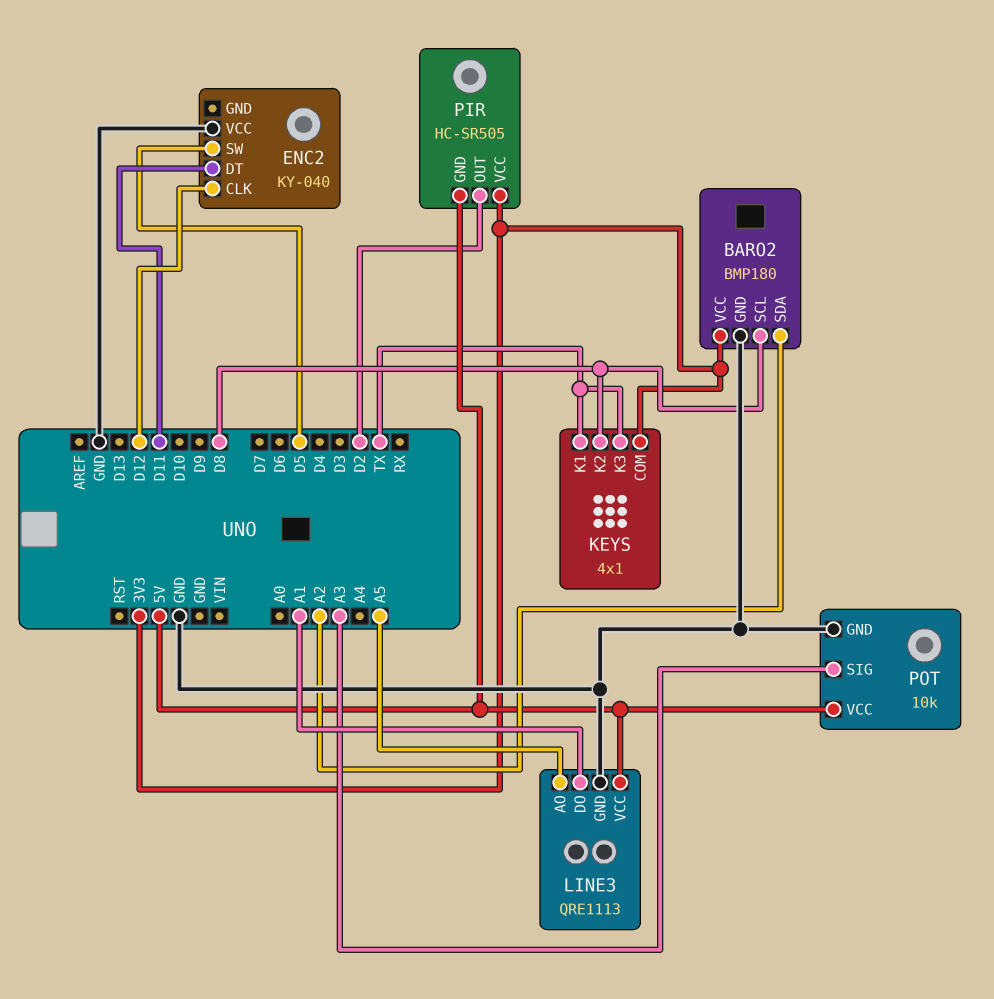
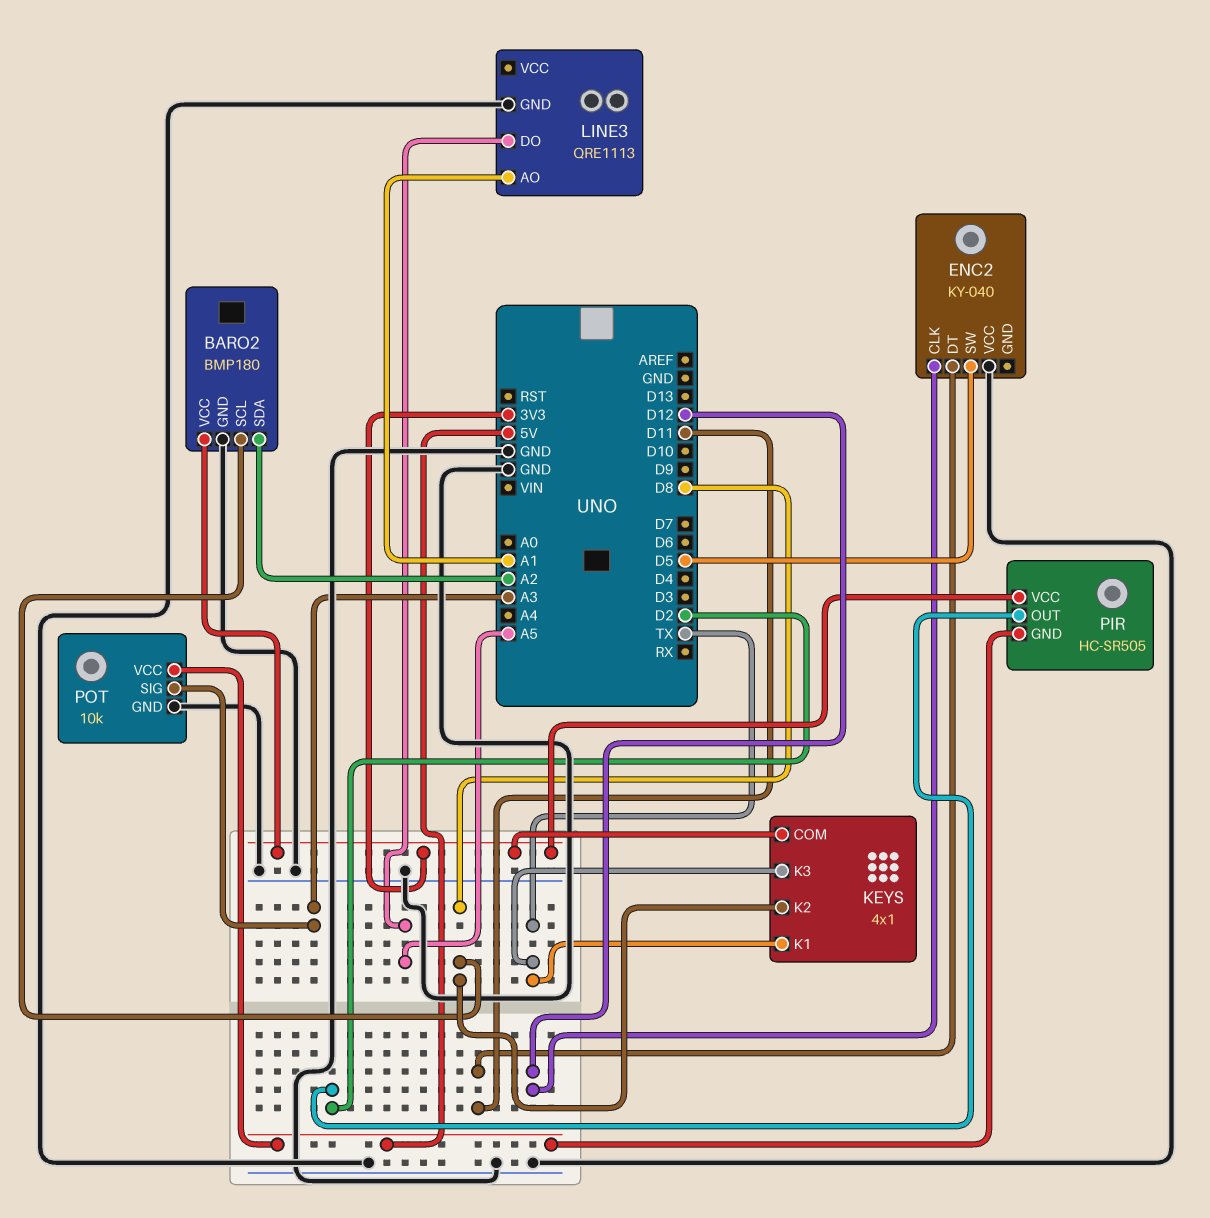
LINE3 pin AO: A5 -> A1
LINE3 pin DO: A1 -> A5
LINE3 pin VCC: 5V -> none

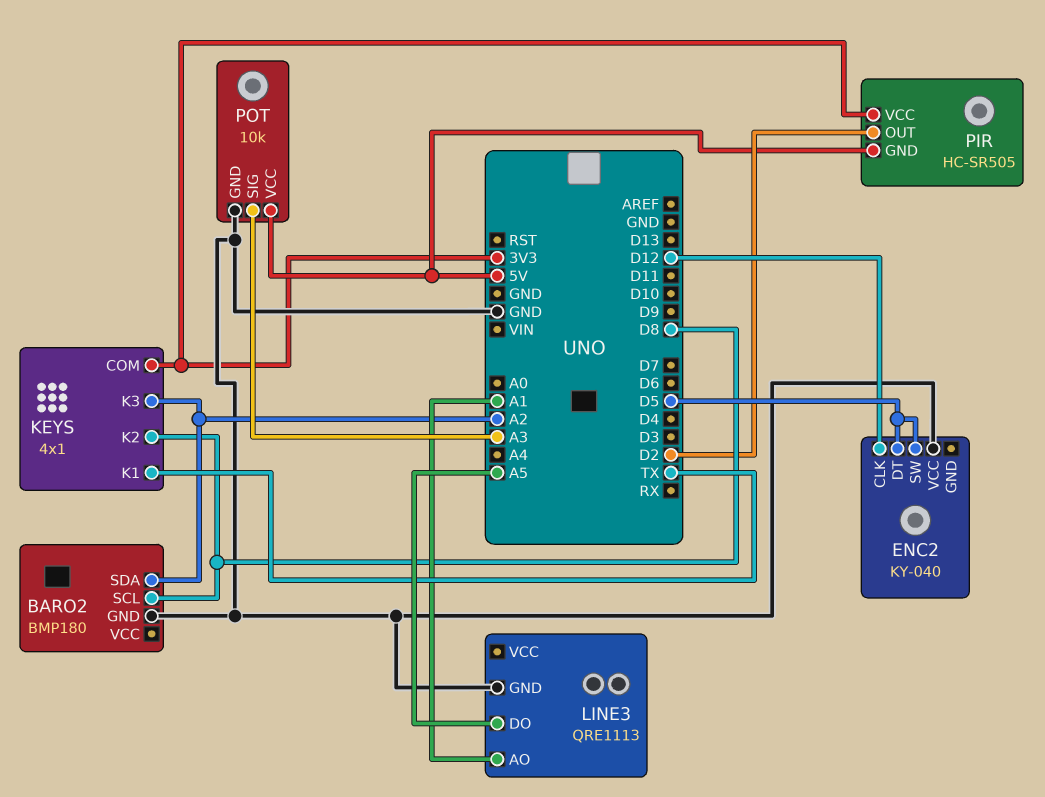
BARO2 pin VCC: 3V3 -> none
ENC2 pin DT: D11 -> D5
KEYS pin K3: TX -> A2

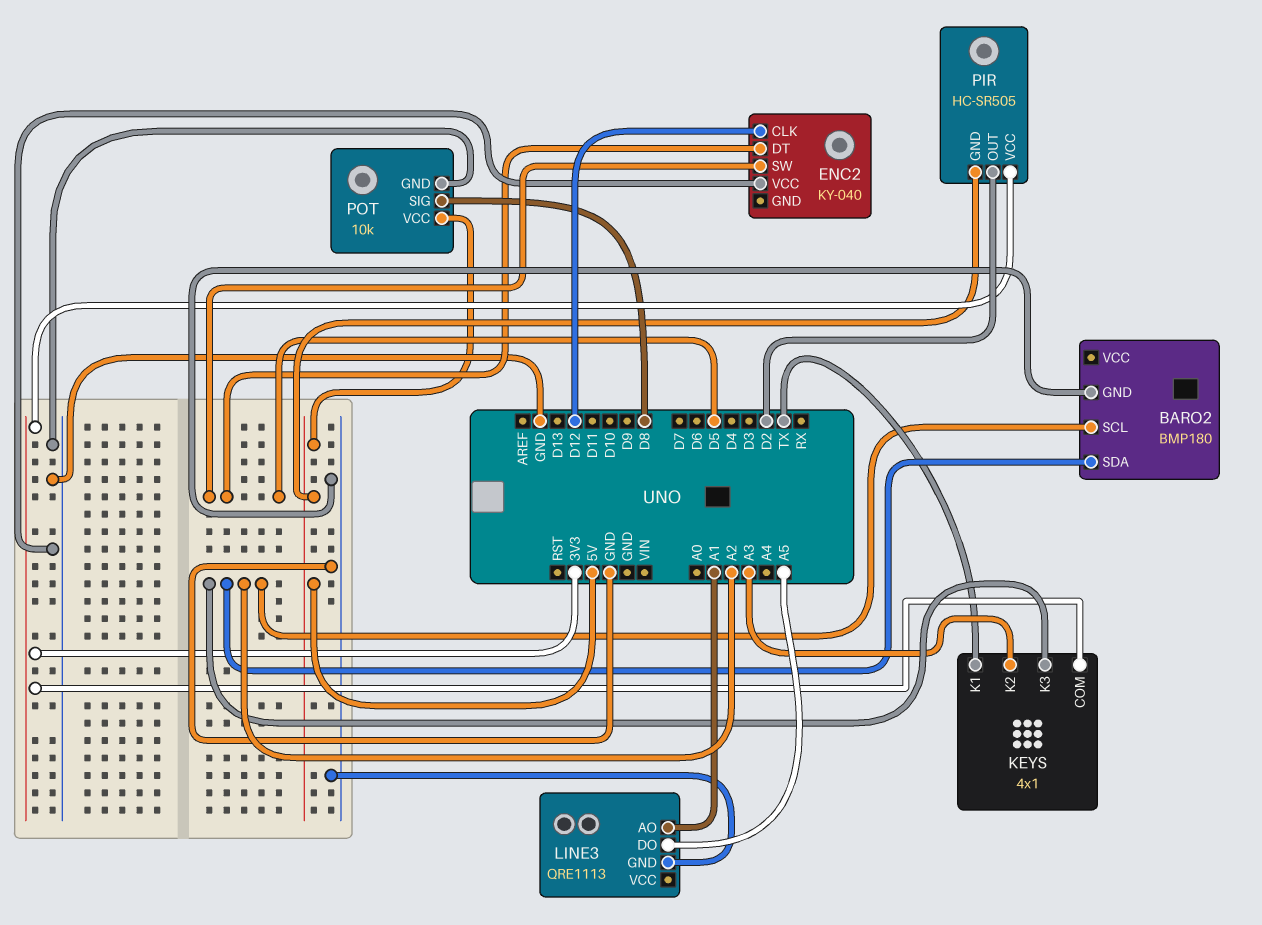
BARO2 pin SCL: D8 -> A2
KEYS pin K2: D8 -> A3
POT pin SIG: A3 -> D8

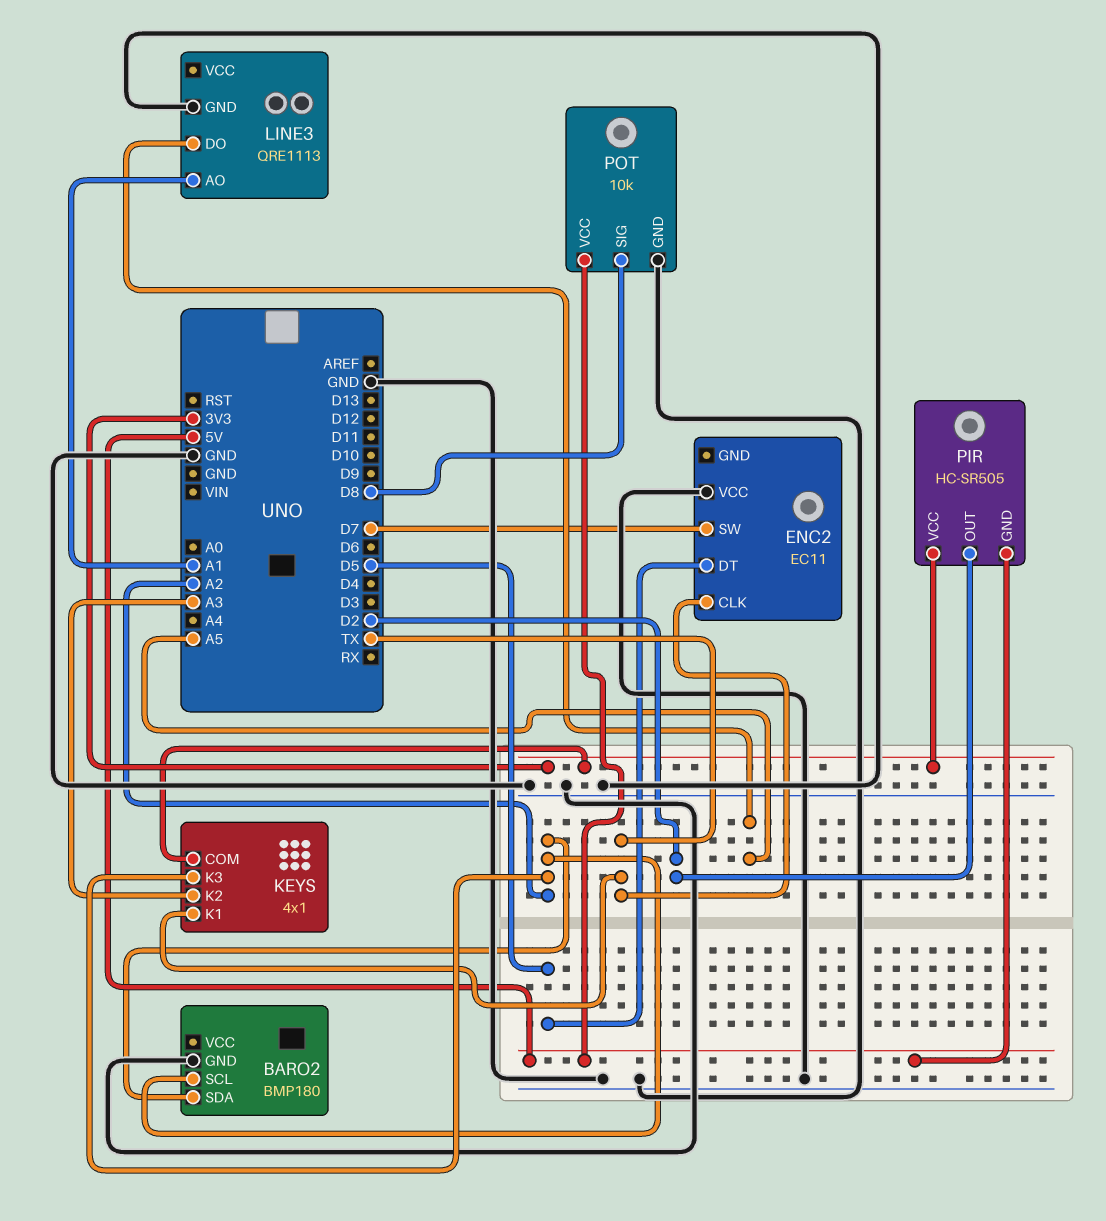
ENC2: KY-040 -> EC11
ENC2 pin CLK: D12 -> TX
ENC2 pin SW: D5 -> D7

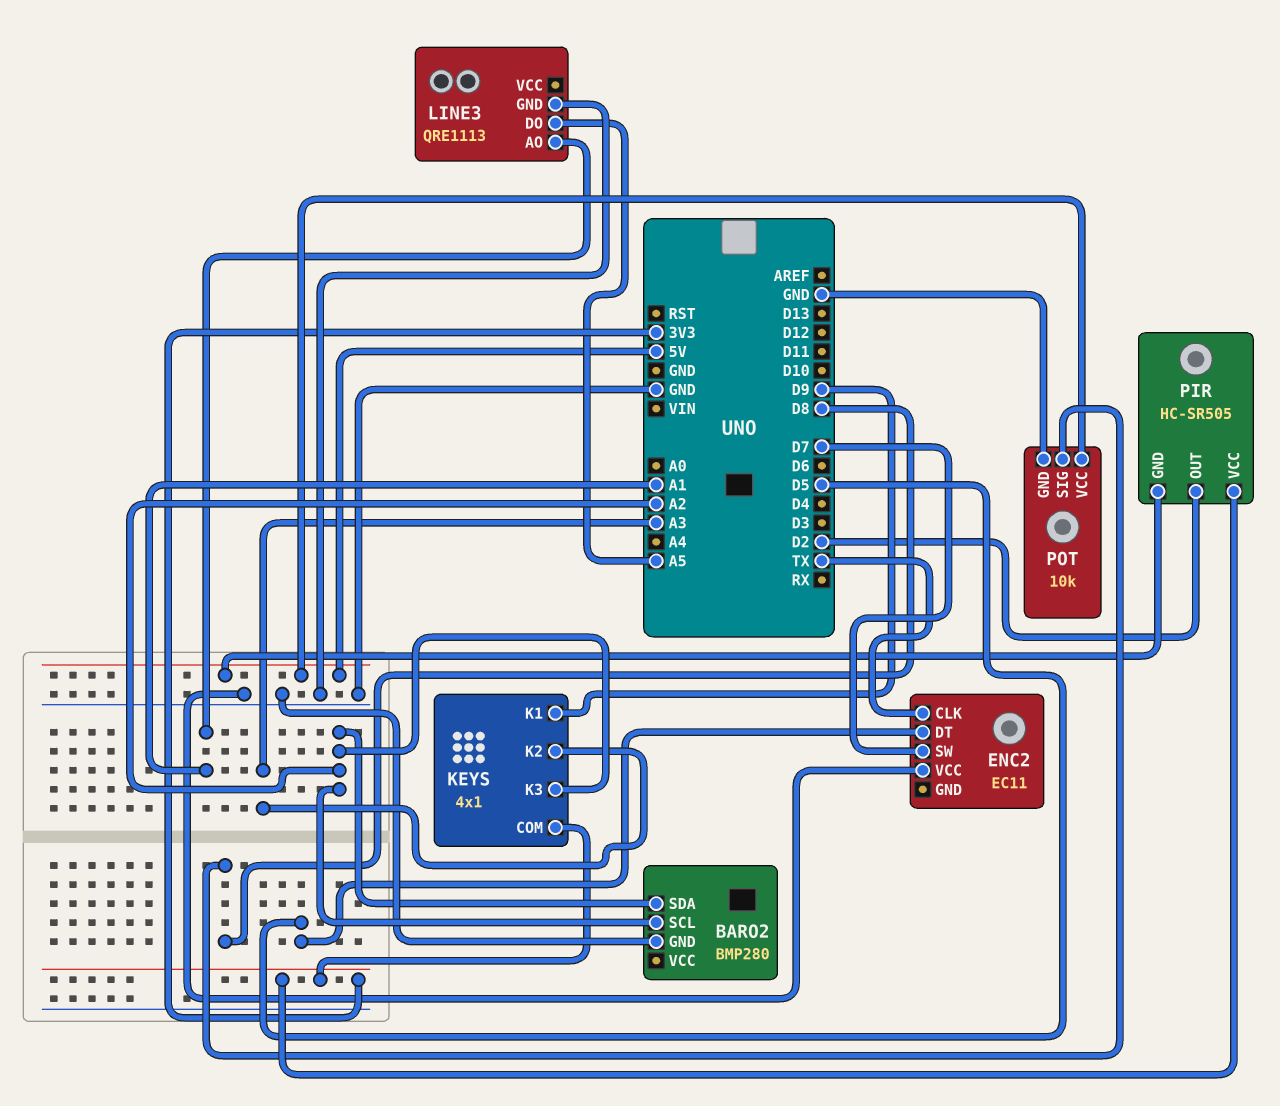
BARO2: BMP180 -> BMP280
KEYS pin K1: TX -> D9

